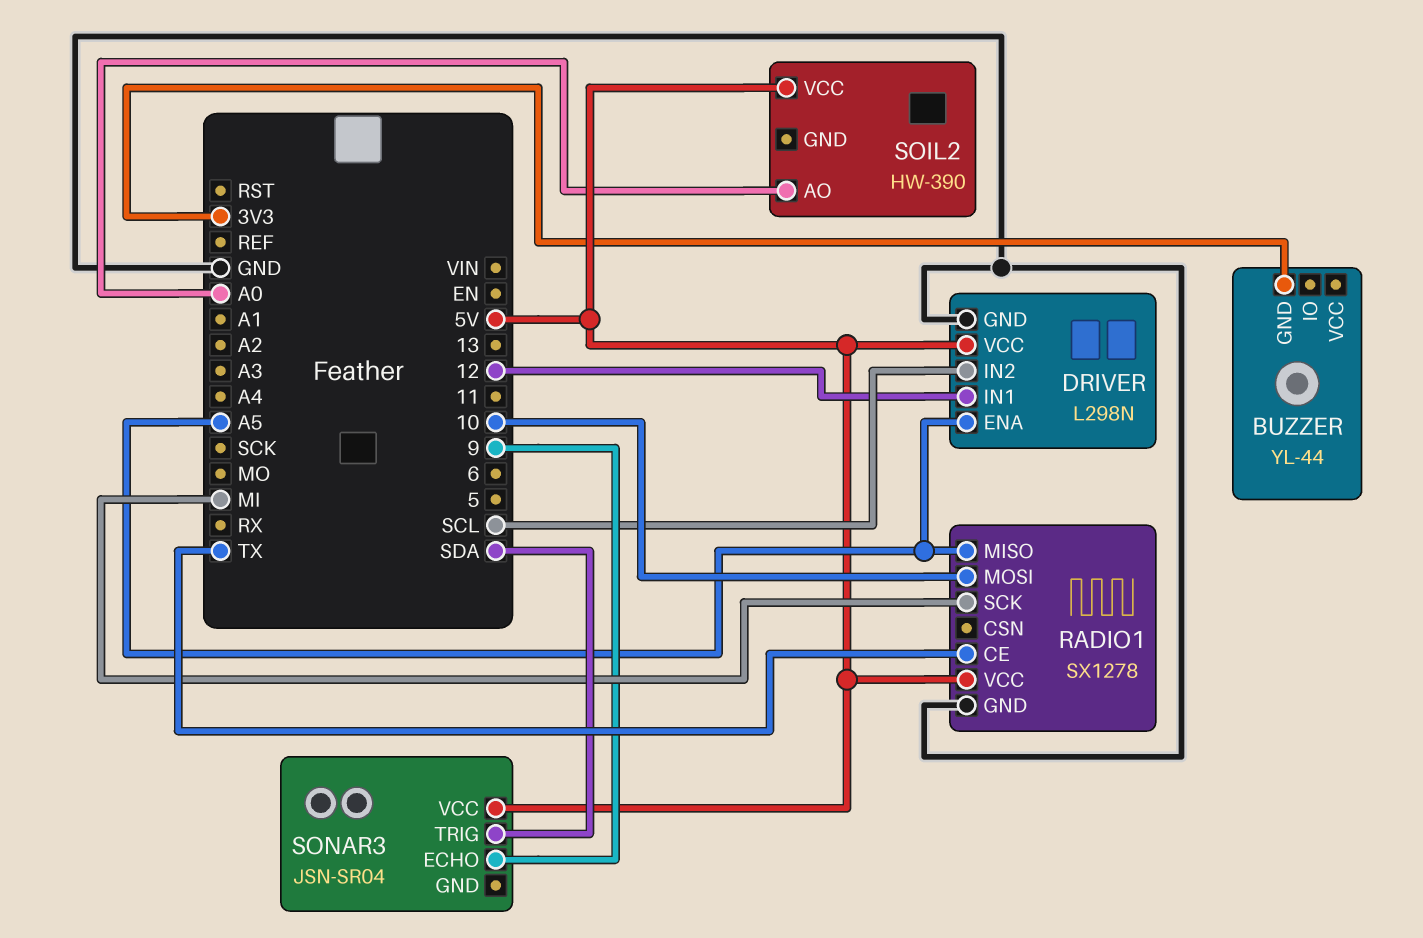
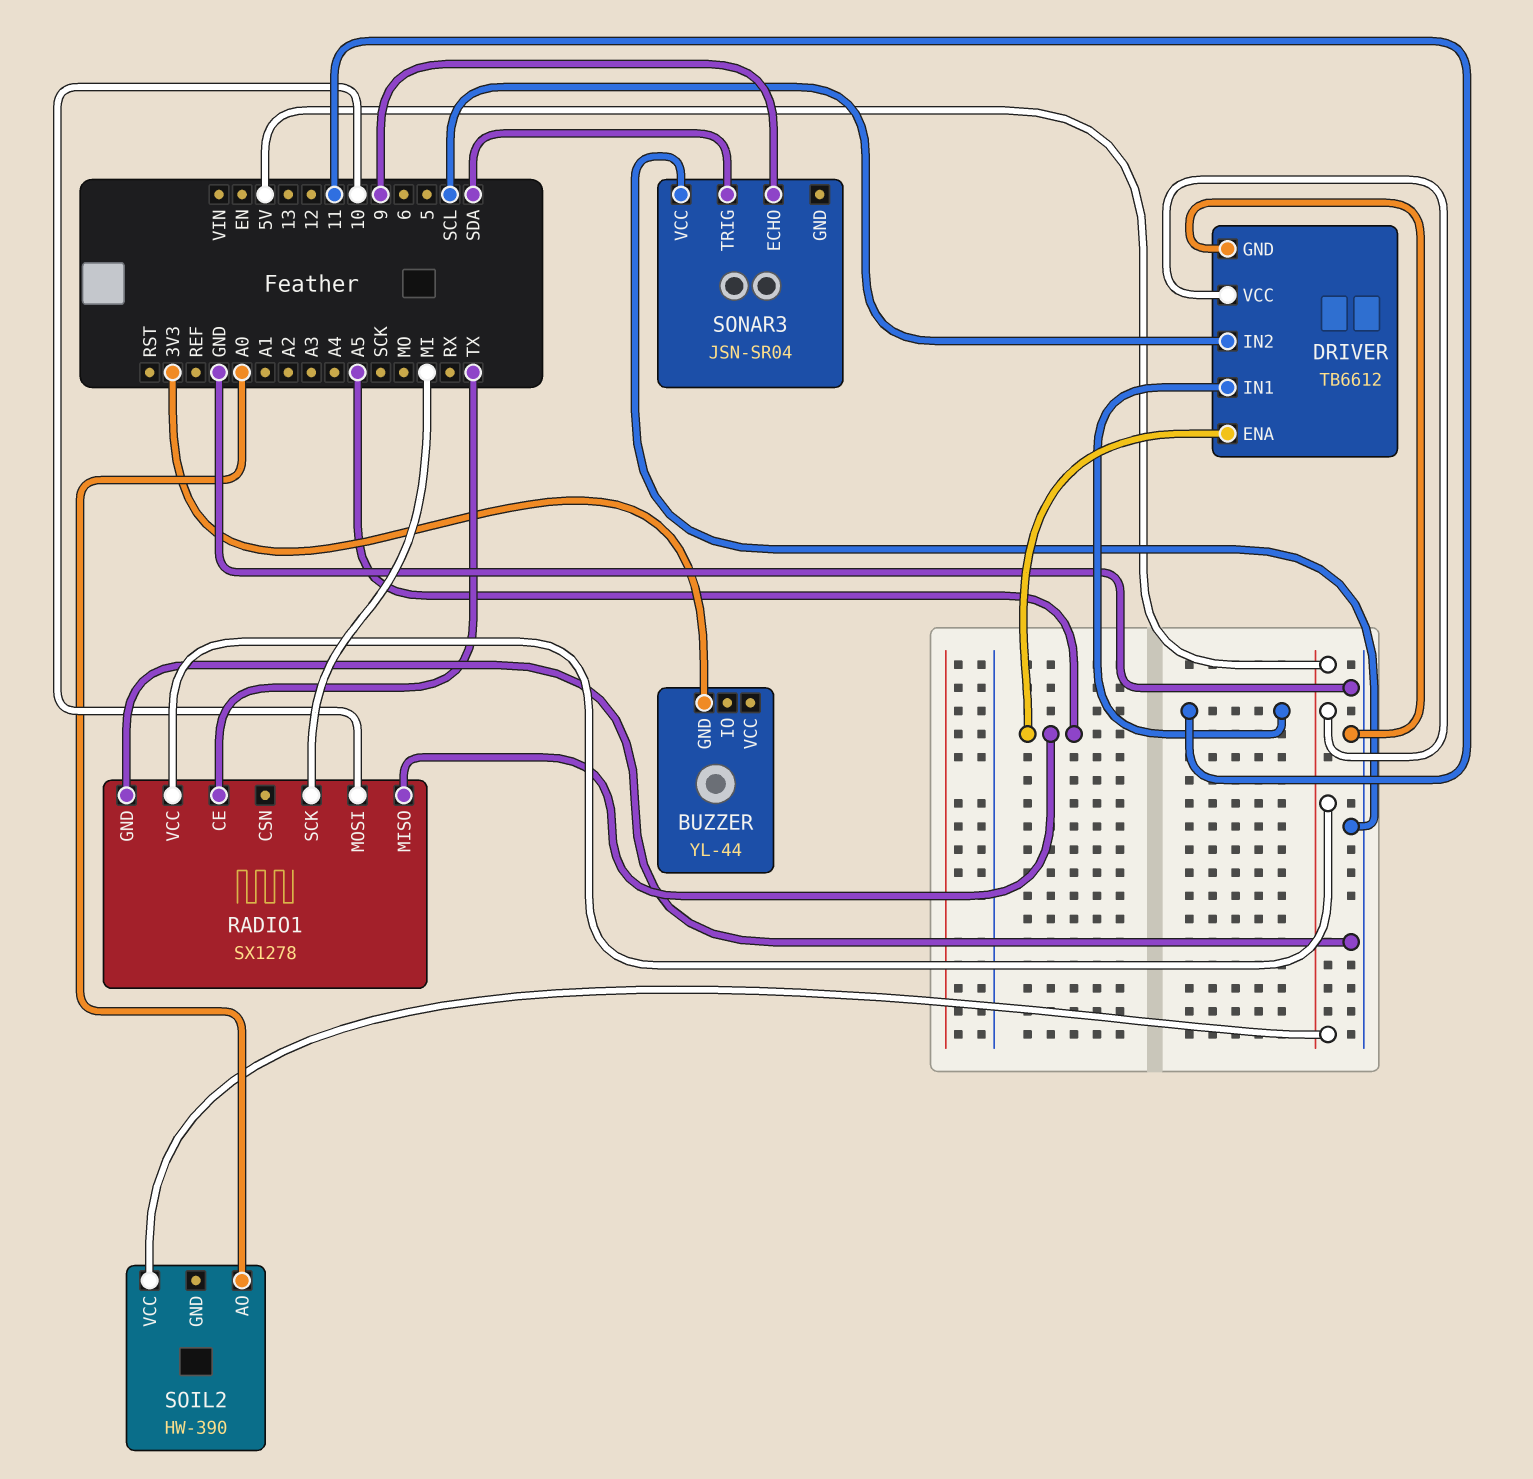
DRIVER: L298N -> TB6612
DRIVER pin IN1: 12 -> 11
SONAR3 pin VCC: 5V -> GND

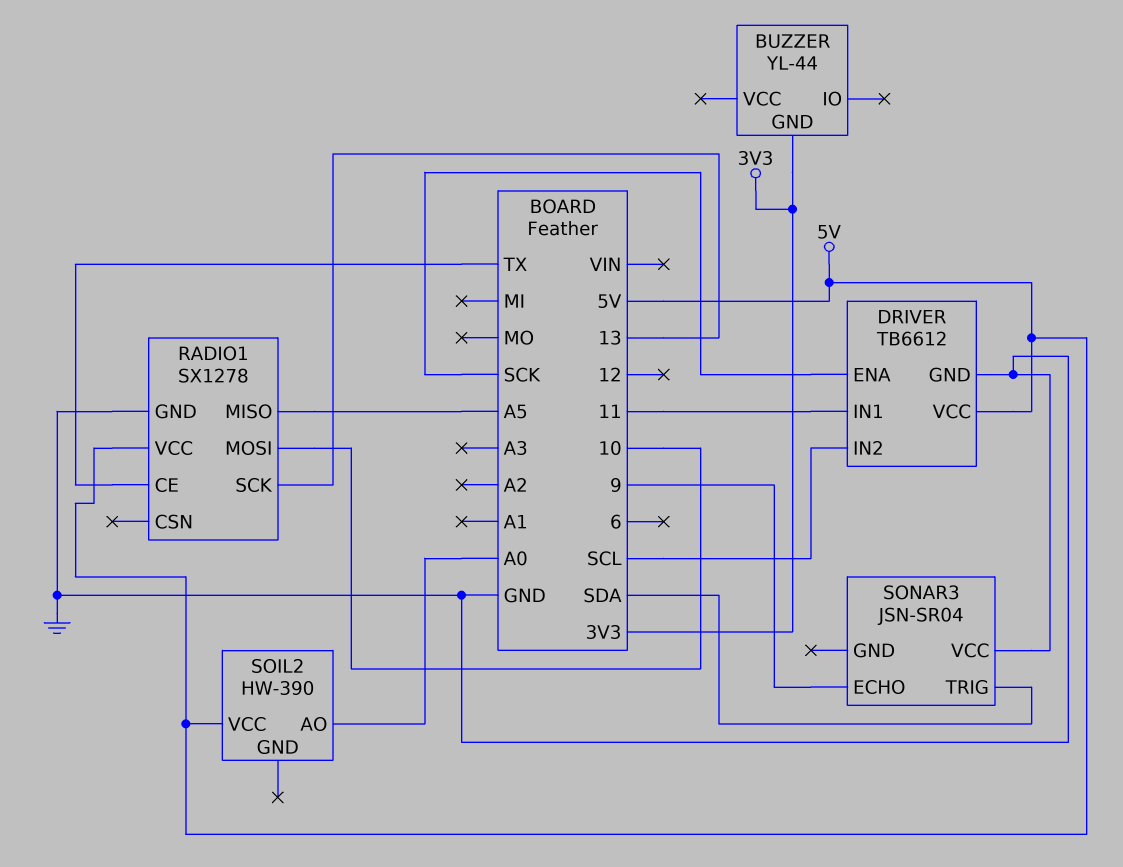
DRIVER pin ENA: A5 -> SCK
RADIO1 pin SCK: MI -> 13

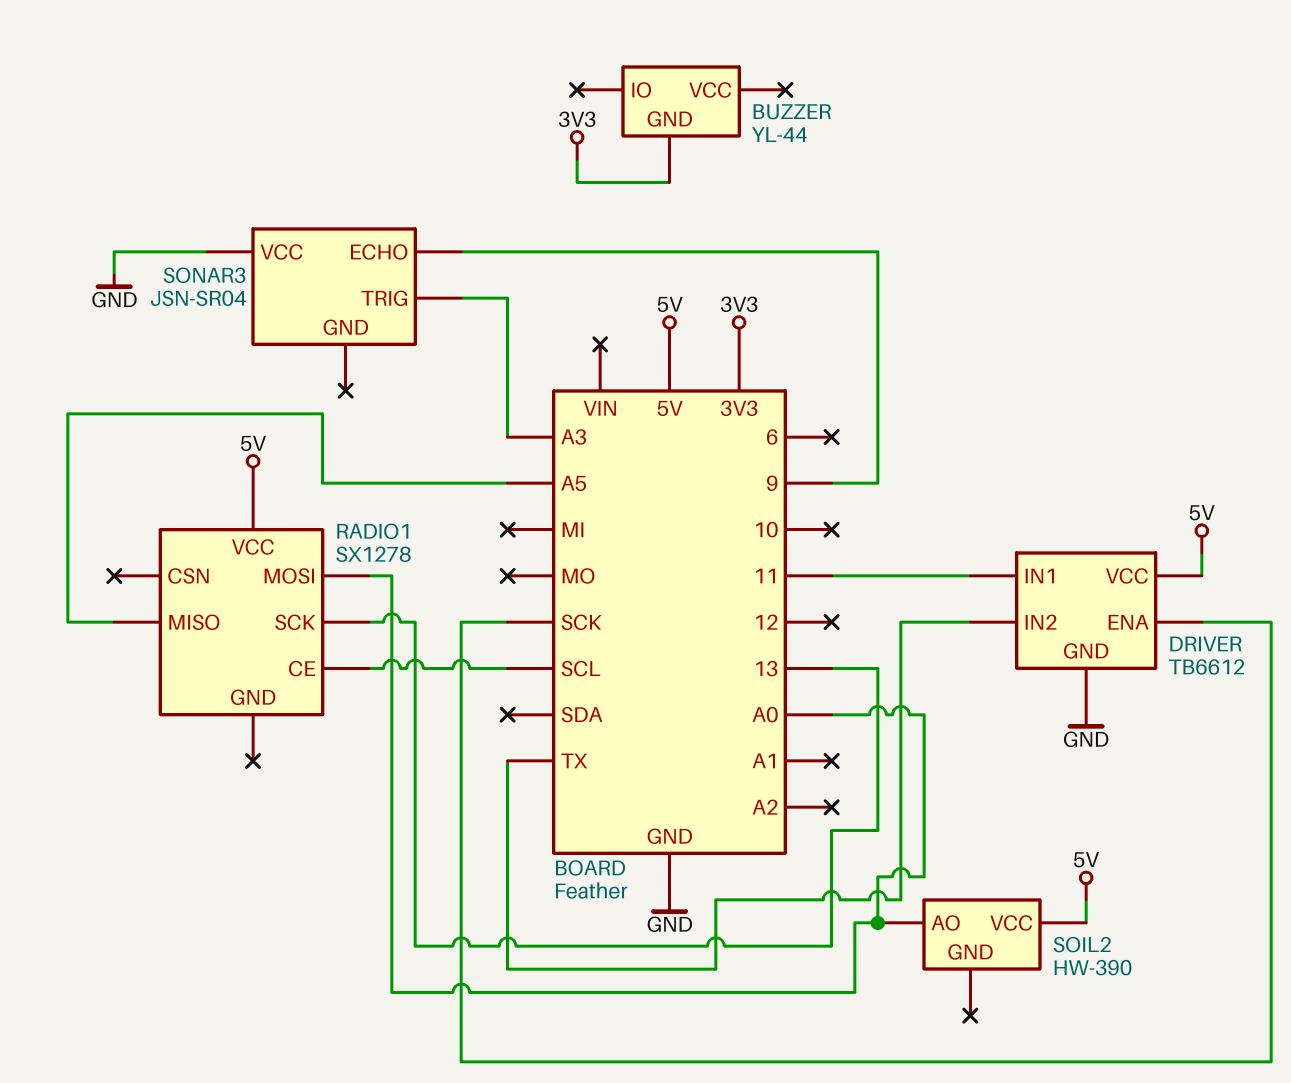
DRIVER pin IN2: SCL -> TX
RADIO1 pin CE: TX -> SCL
RADIO1 pin GND: GND -> none
RADIO1 pin MOSI: 10 -> A0
SONAR3 pin TRIG: SDA -> A3

